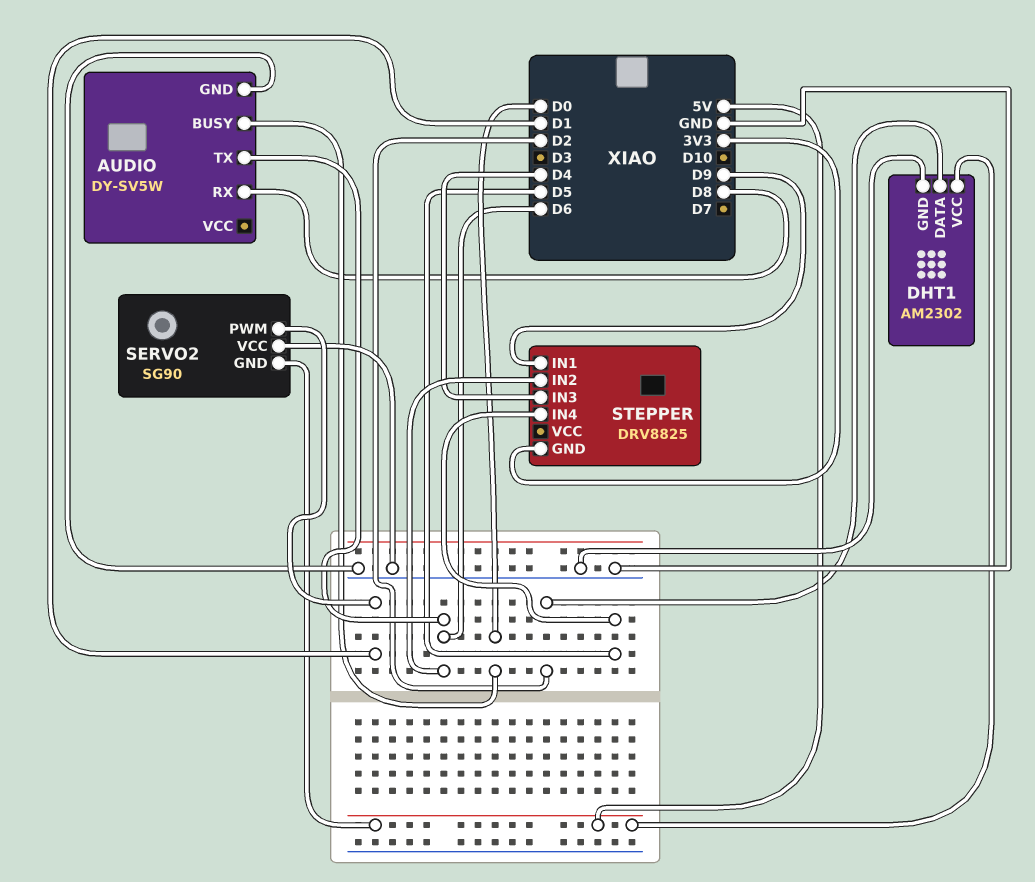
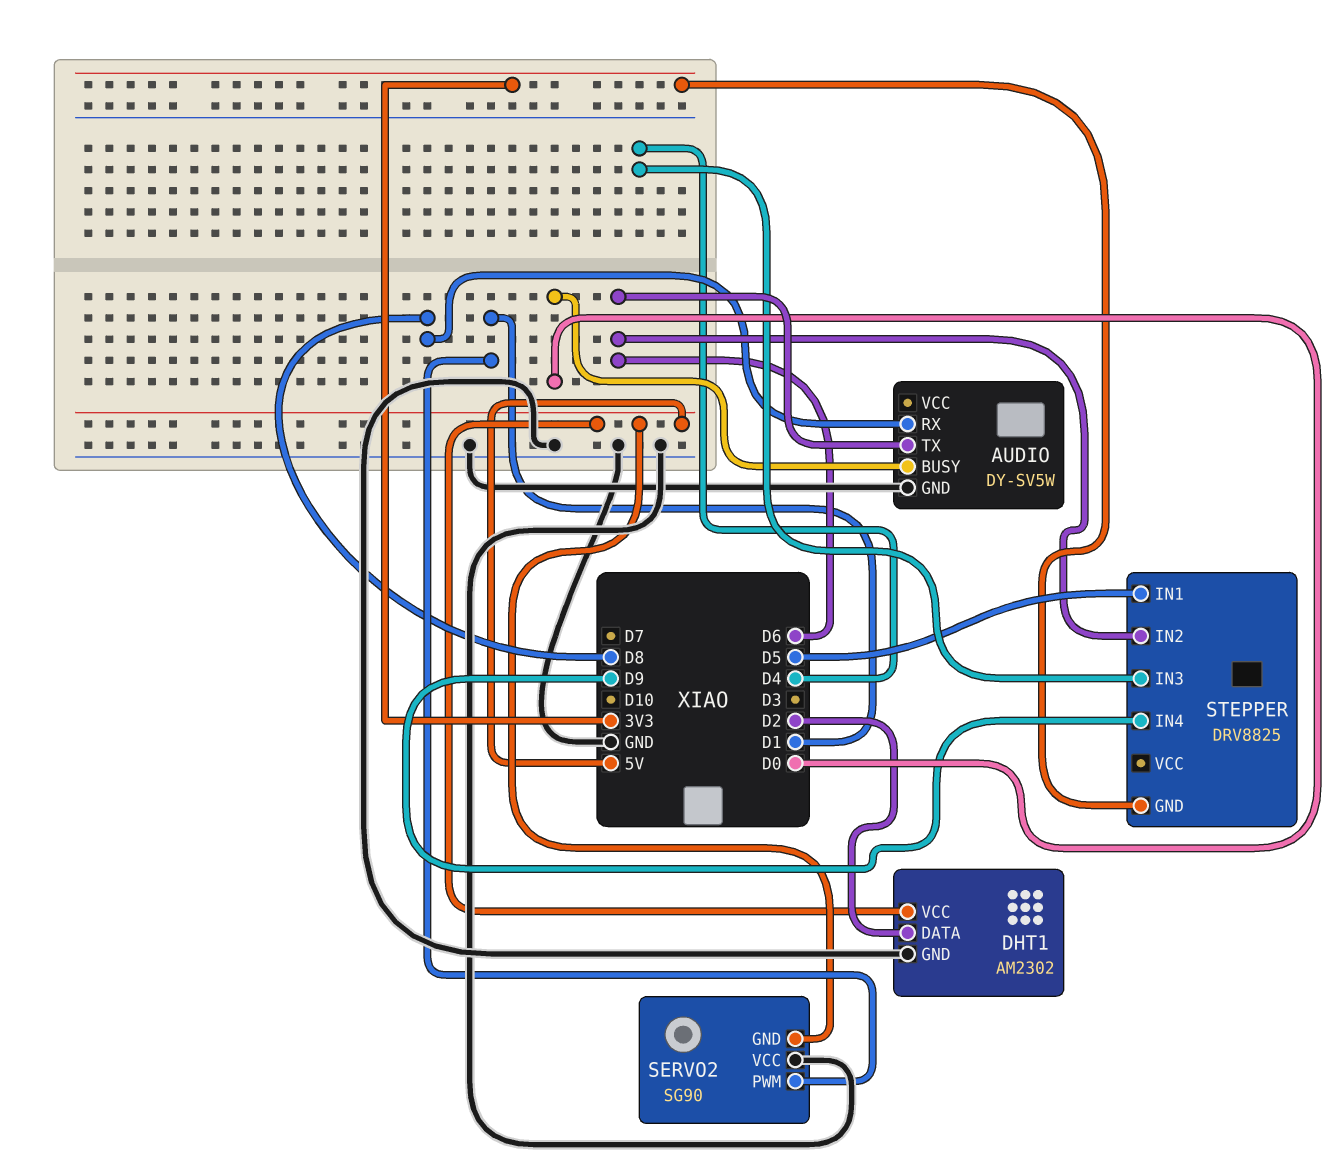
STEPPER pin IN1: D9 -> D5
STEPPER pin IN4: D5 -> D9

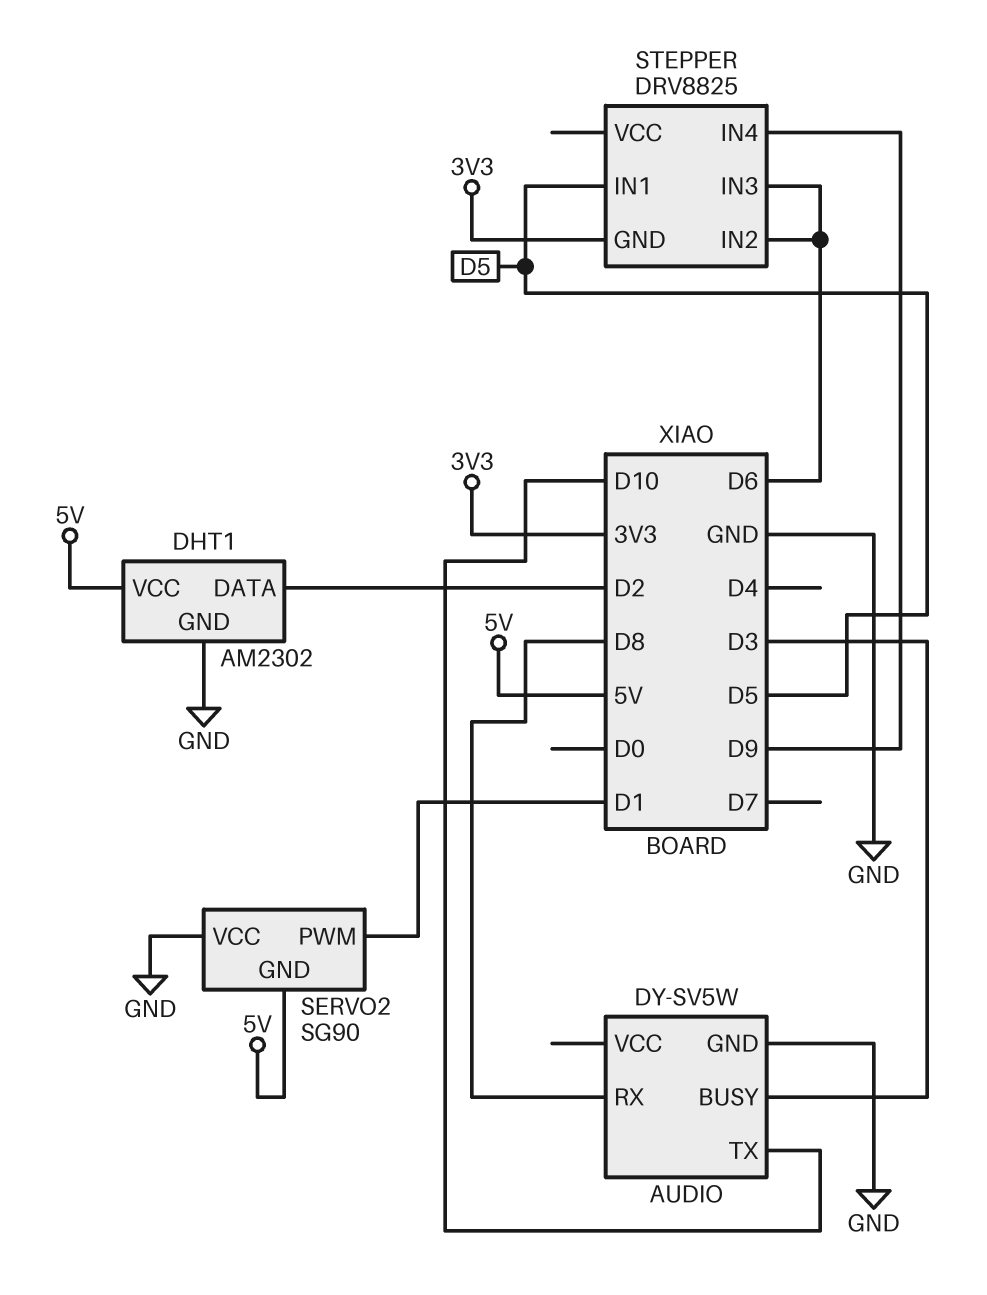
AUDIO pin BUSY: D0 -> D3
AUDIO pin TX: D6 -> D10
STEPPER pin IN3: D4 -> D6

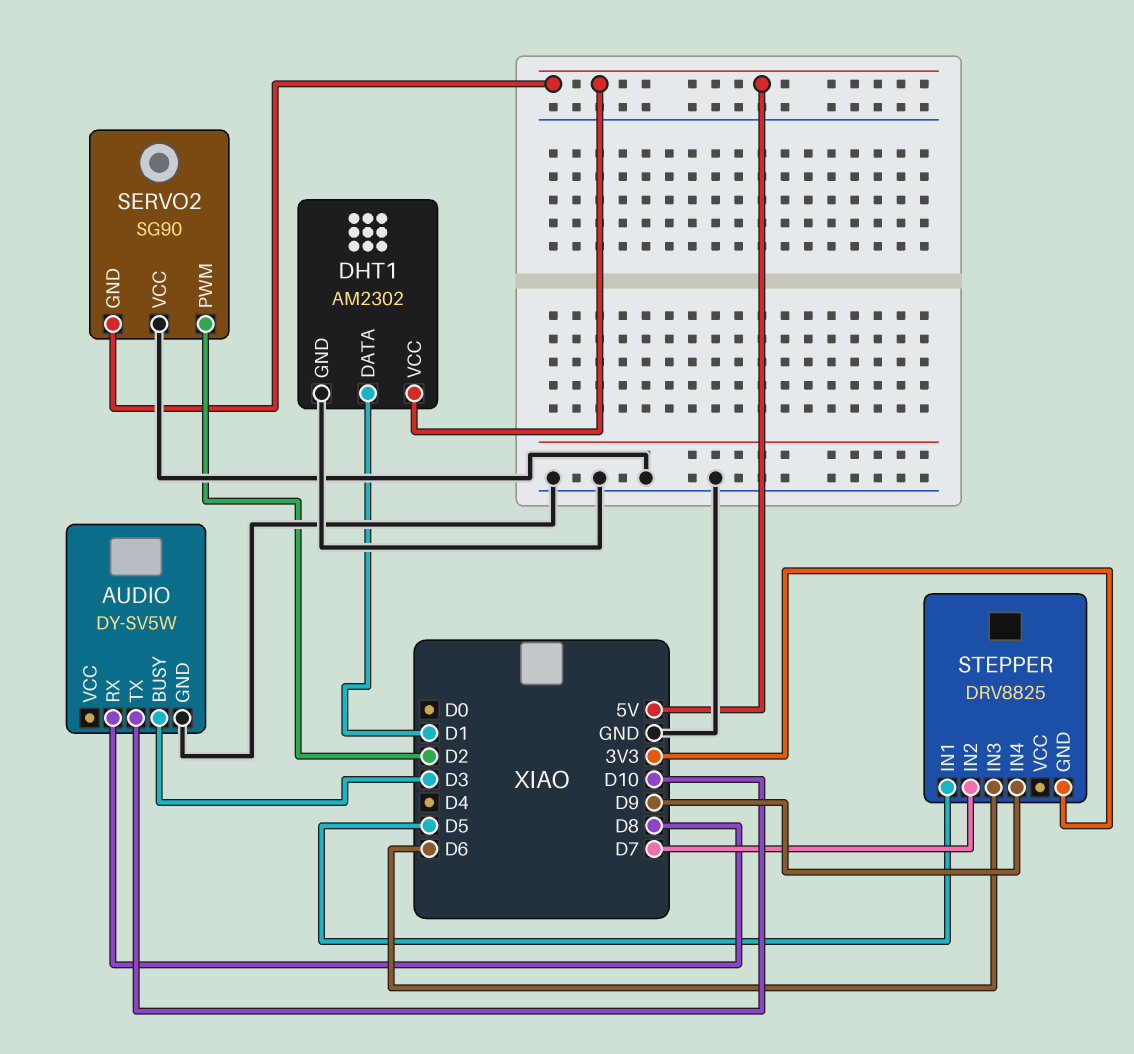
DHT1 pin DATA: D2 -> D1
SERVO2 pin PWM: D1 -> D2
STEPPER pin IN2: D6 -> D7

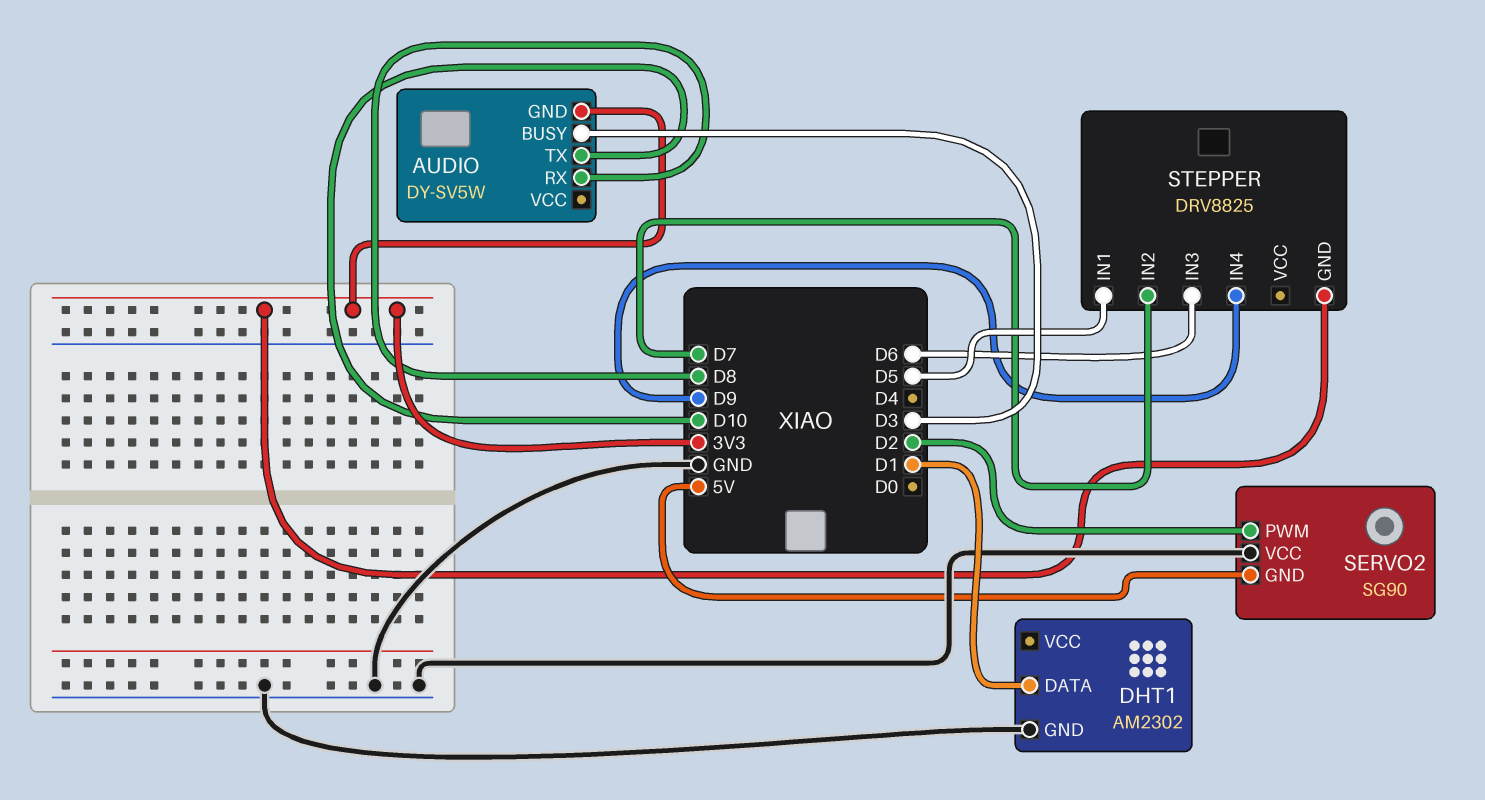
AUDIO pin GND: GND -> 3V3
DHT1 pin VCC: 5V -> none

